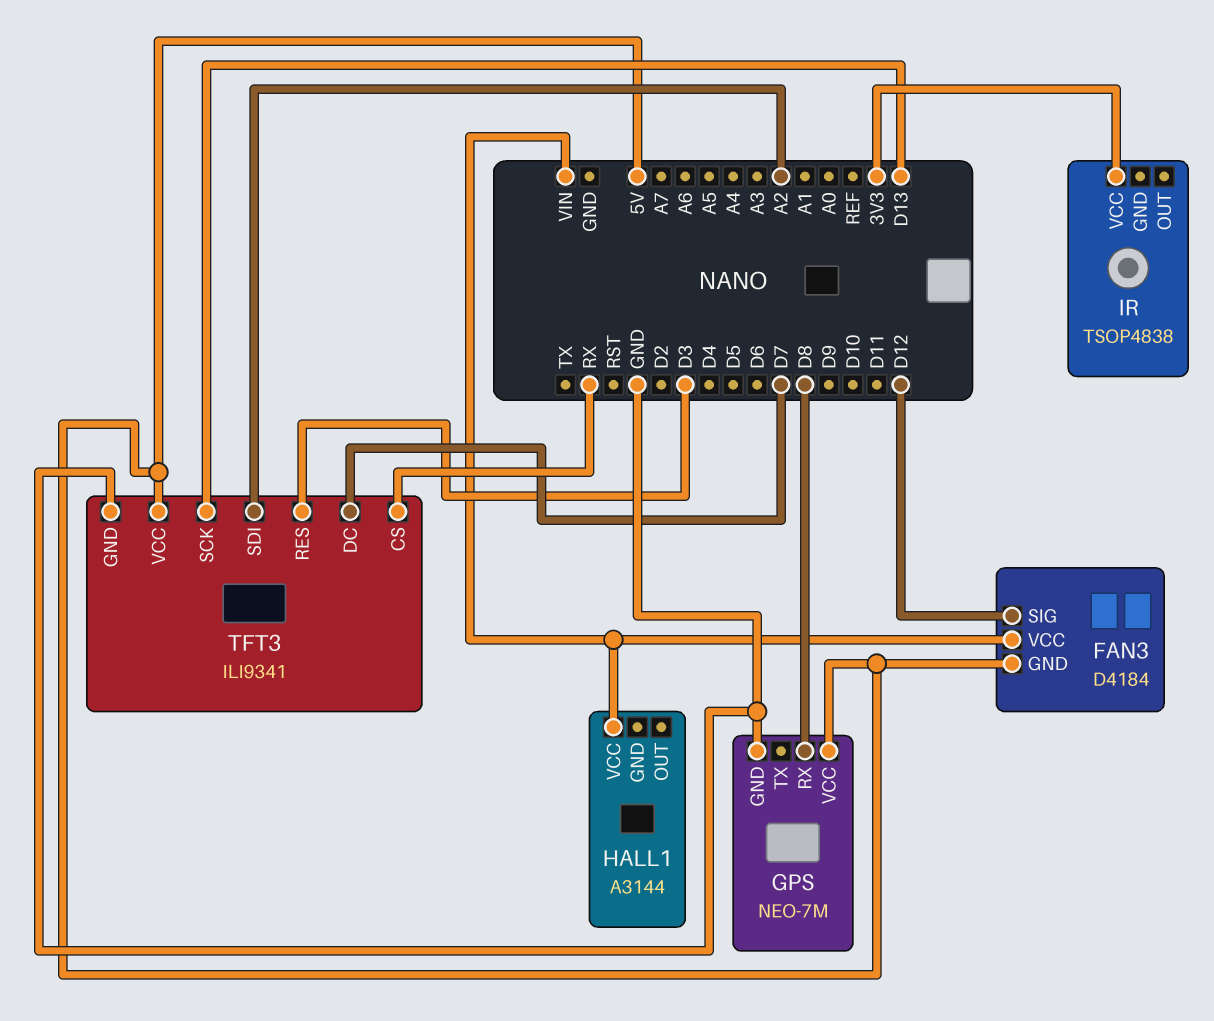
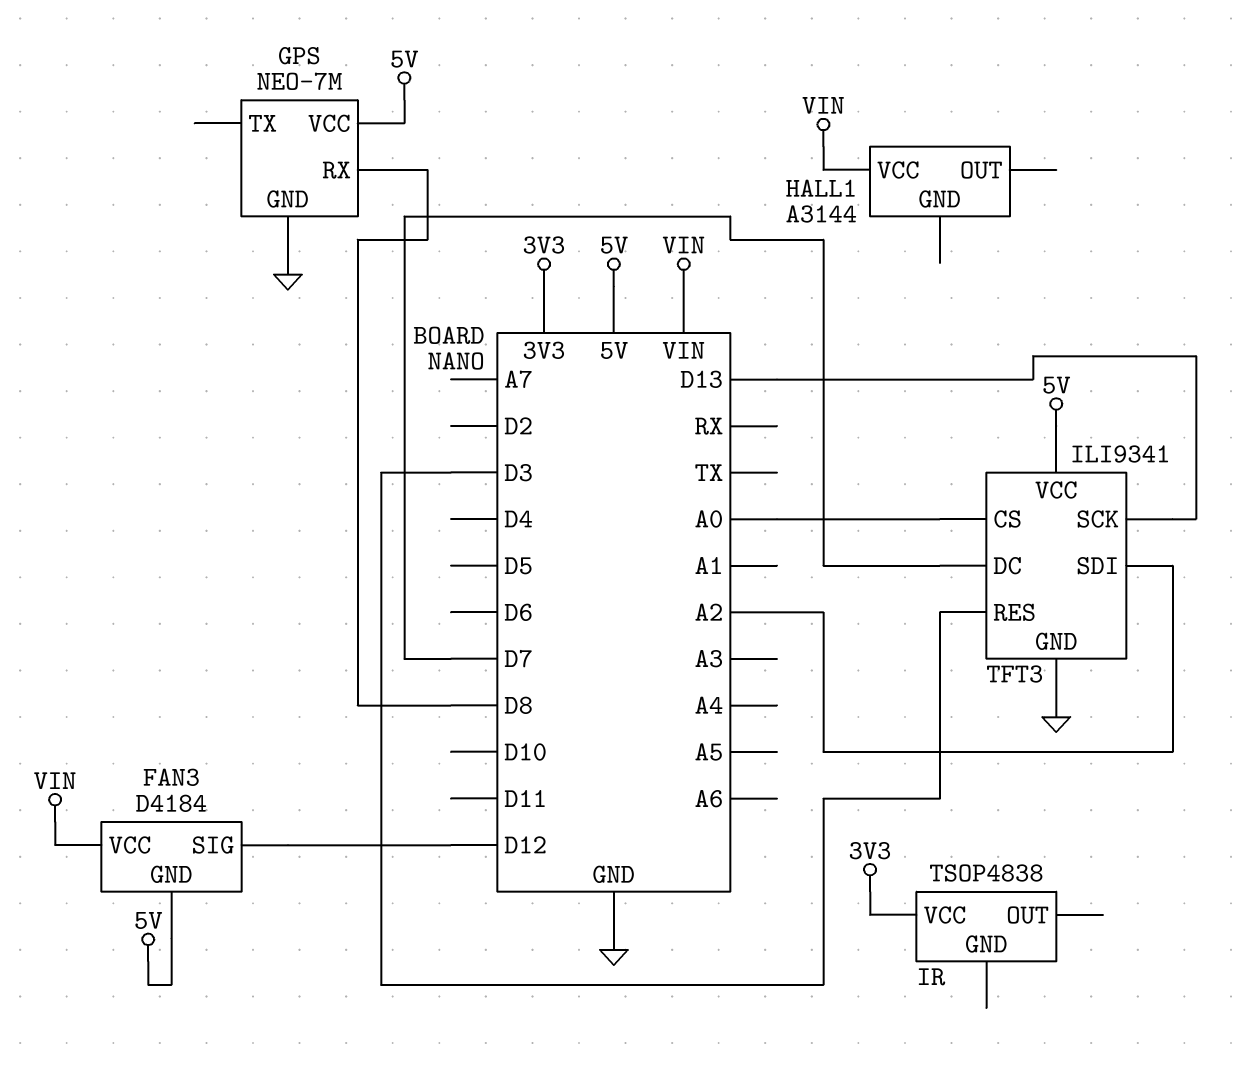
TFT3 pin CS: RX -> A0

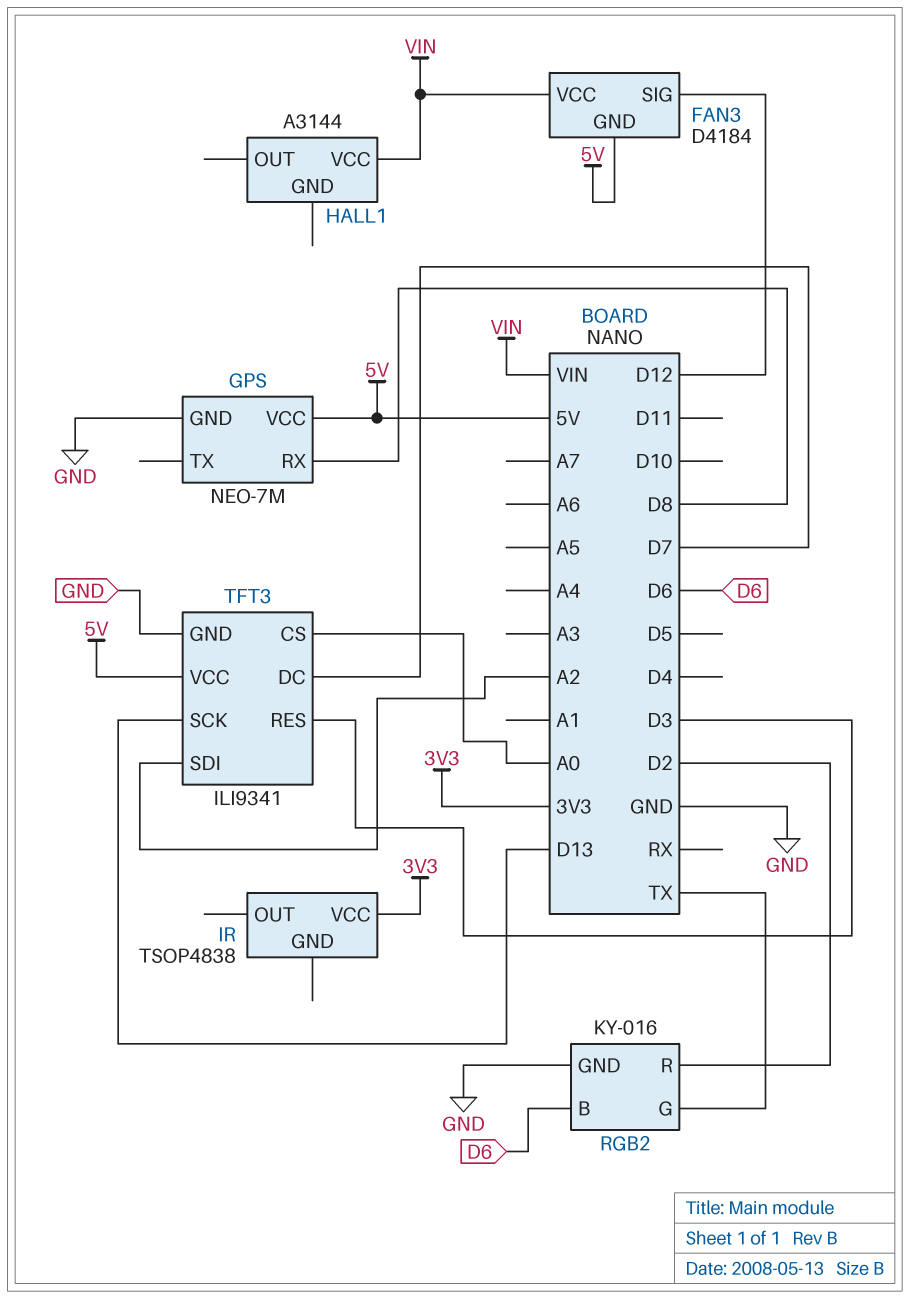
RGB2: none -> KY-016
RGB2 pin B: none -> D6
RGB2 pin G: none -> TX
RGB2 pin GND: none -> GND
RGB2 pin R: none -> D2

